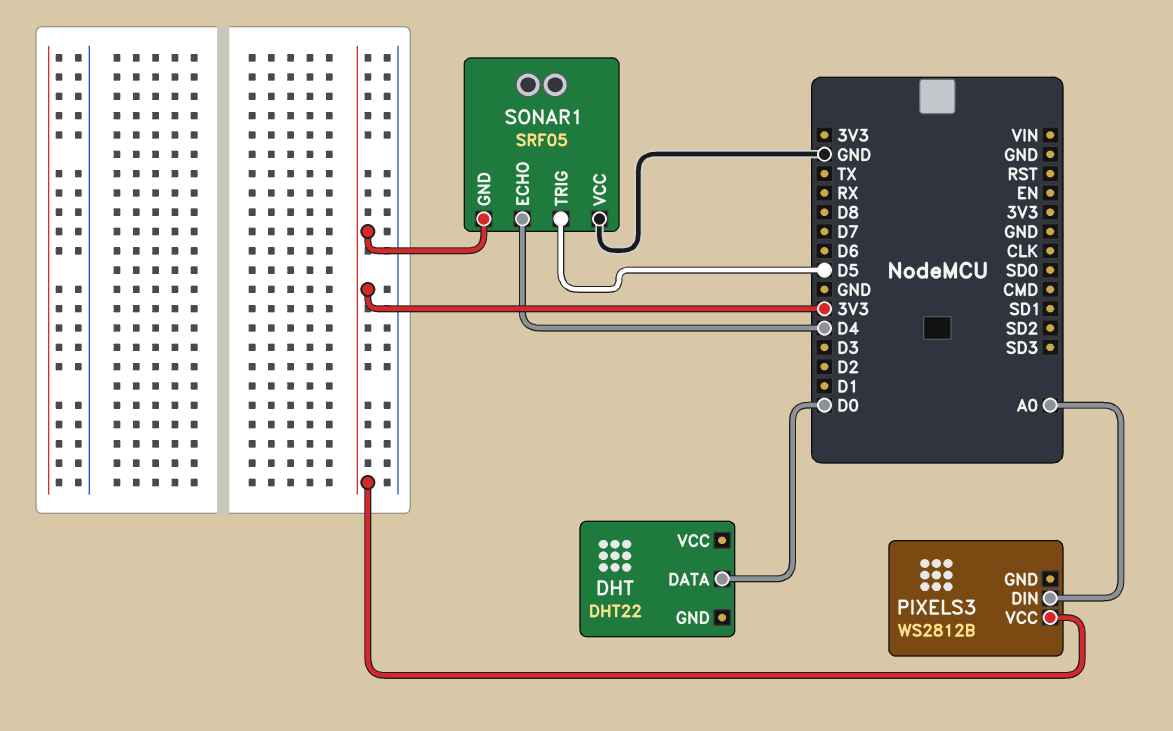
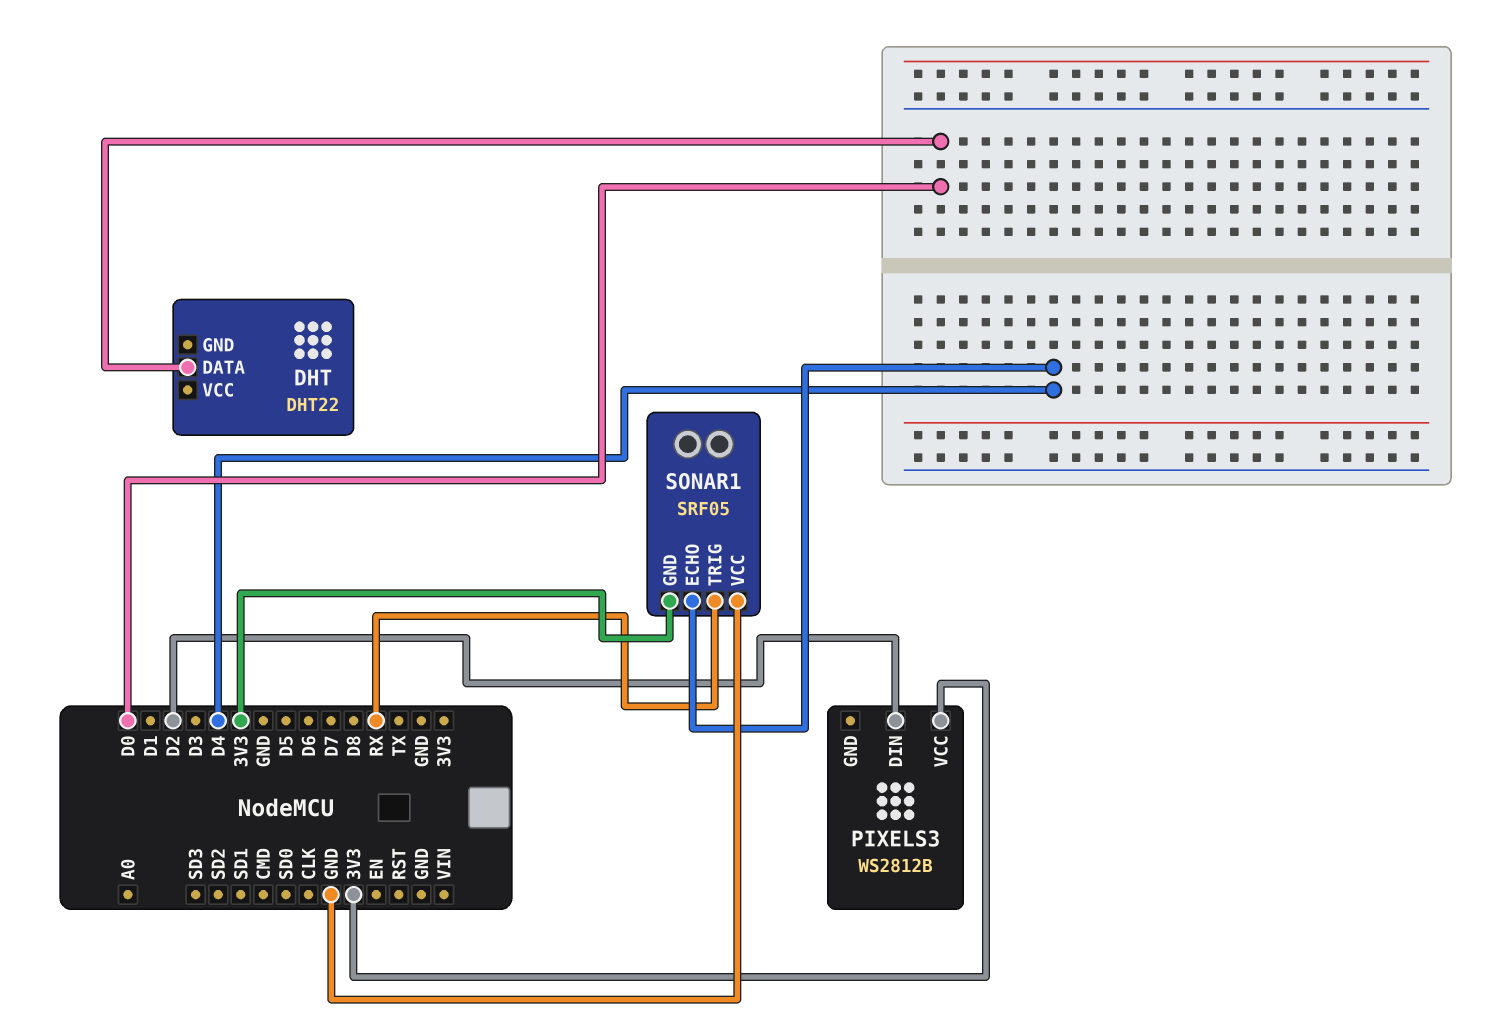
PIXELS3 pin DIN: A0 -> D2
SONAR1 pin TRIG: D5 -> RX

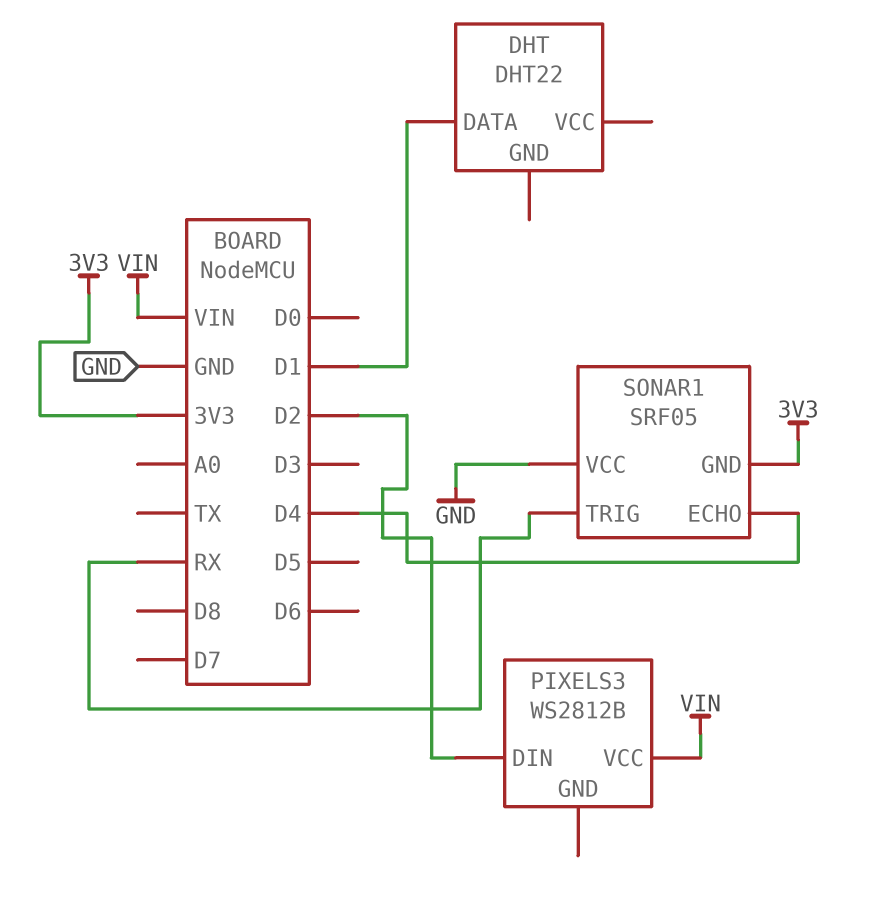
DHT pin DATA: D0 -> D1
PIXELS3 pin VCC: 3V3 -> VIN

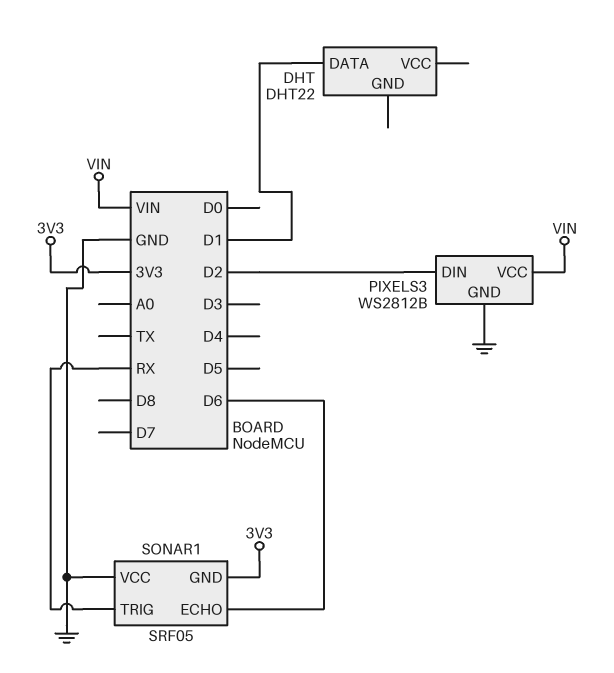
PIXELS3 pin GND: none -> GND
SONAR1 pin ECHO: D4 -> D6

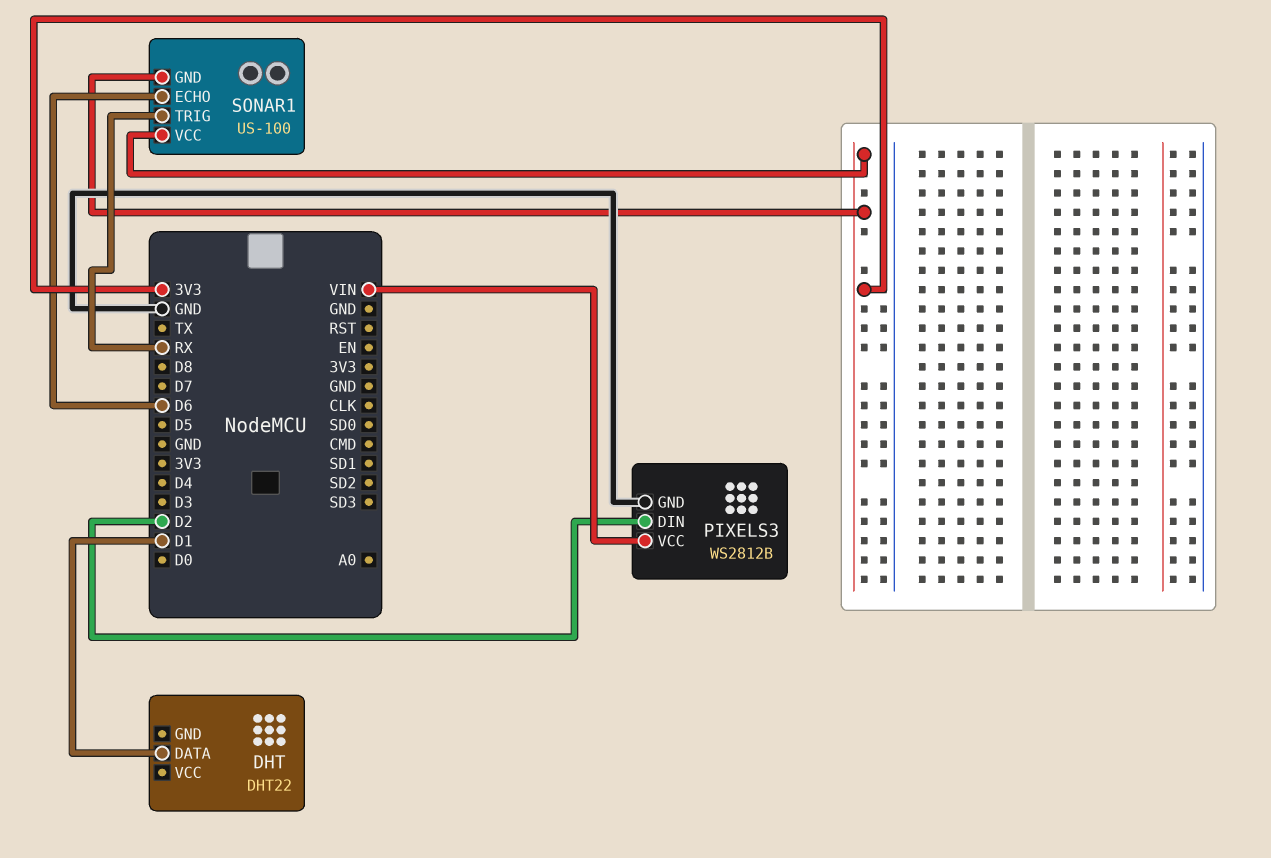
SONAR1: SRF05 -> US-100
SONAR1 pin VCC: GND -> 3V3

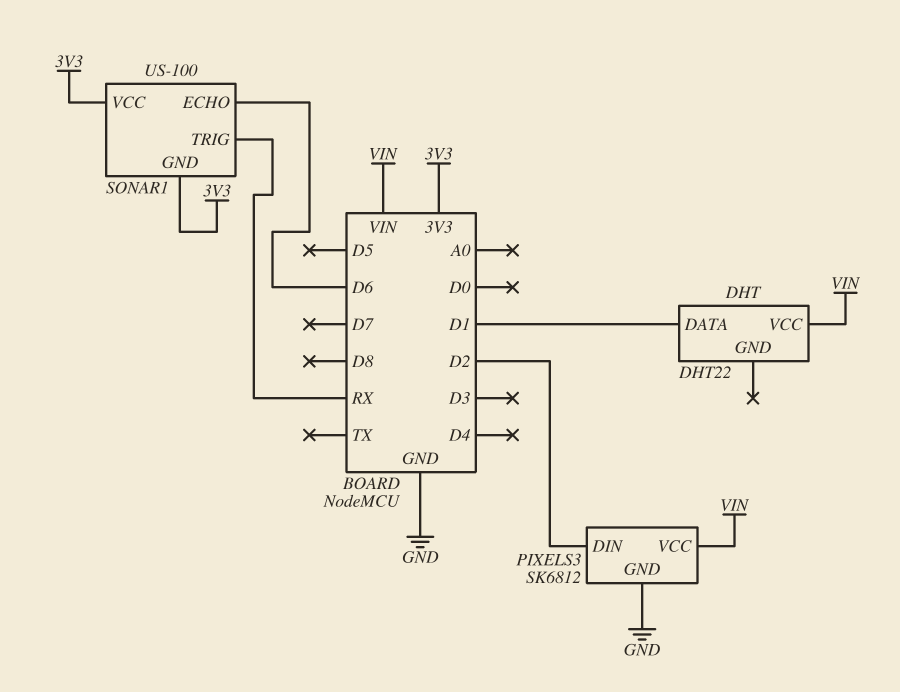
DHT pin VCC: none -> VIN
PIXELS3: WS2812B -> SK6812

